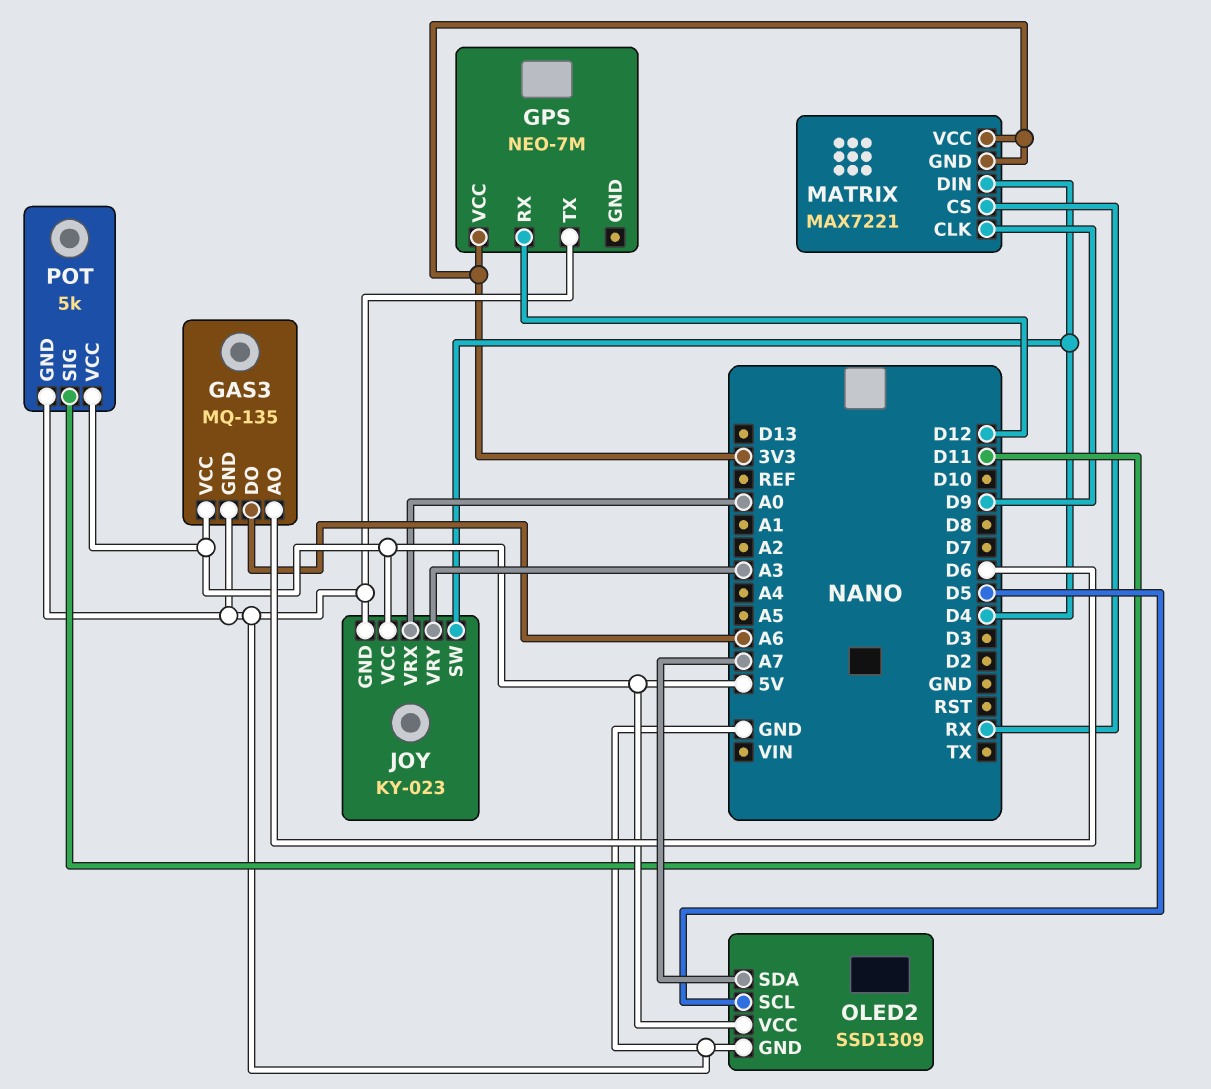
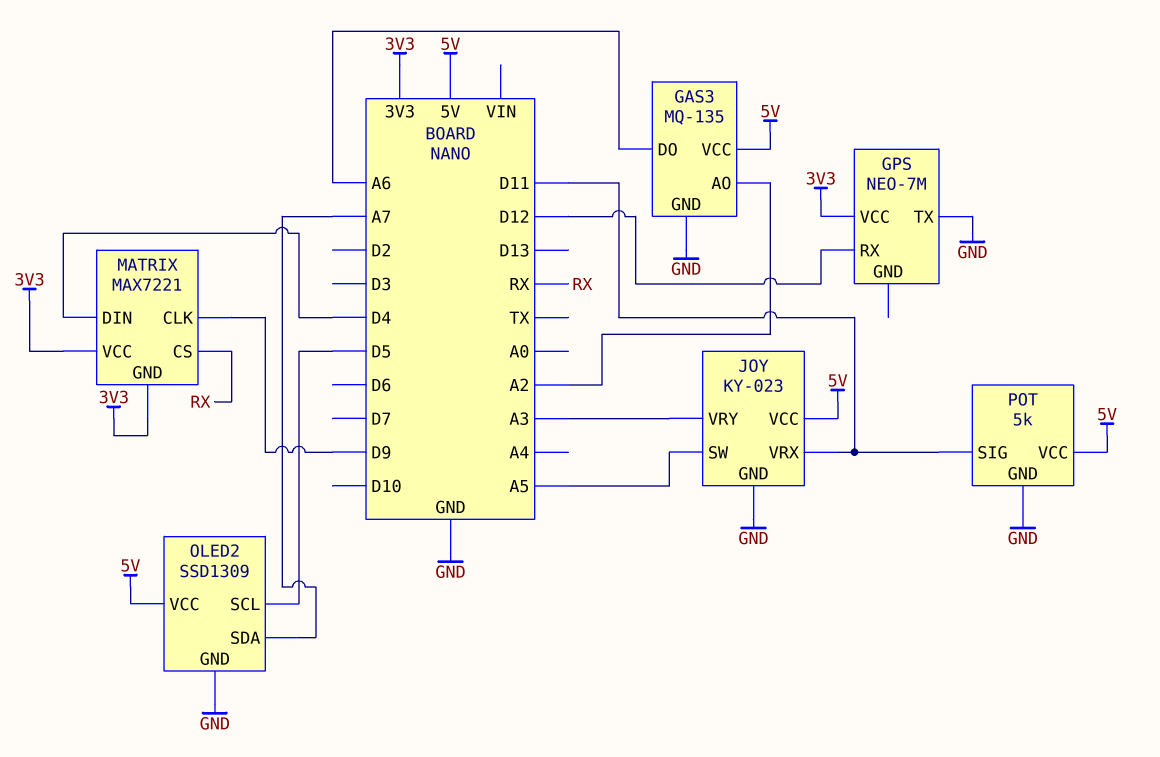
GAS3 pin AO: D6 -> A2
JOY pin SW: D4 -> A5
JOY pin VRX: A0 -> D11

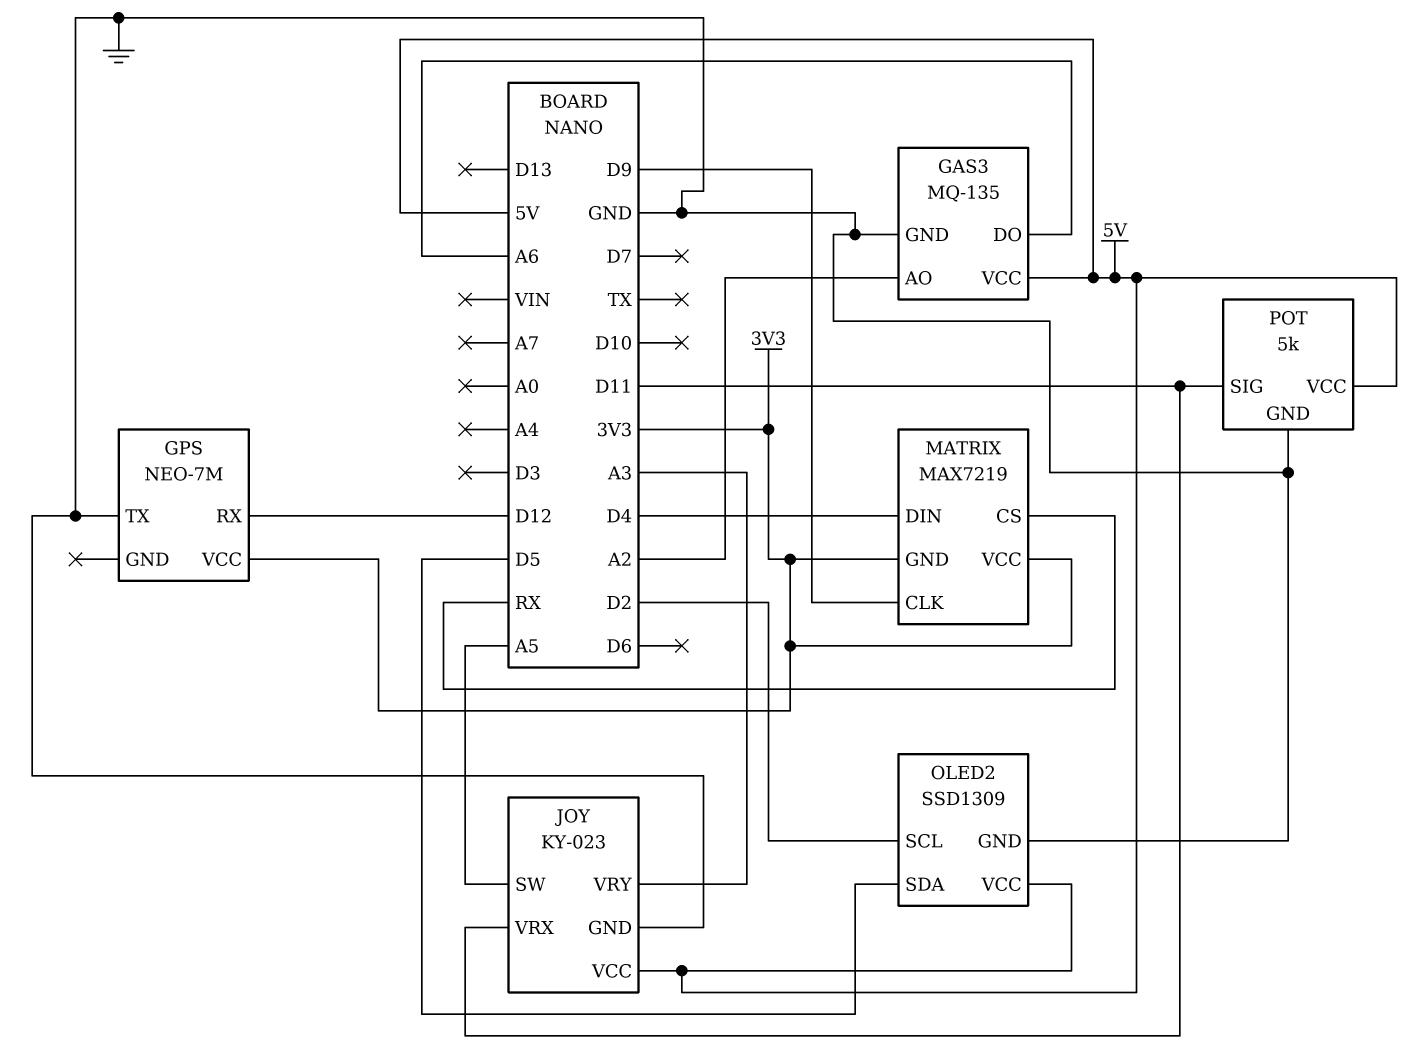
MATRIX: MAX7221 -> MAX7219
OLED2 pin SCL: D5 -> D2
OLED2 pin SDA: A7 -> D5

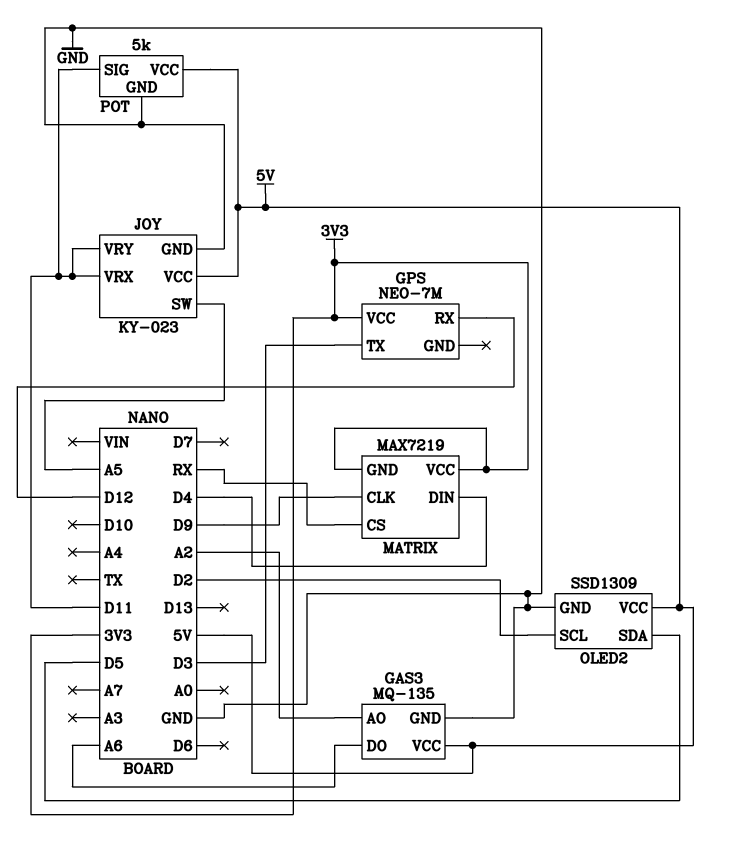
GPS pin TX: GND -> D3
JOY pin VRY: A3 -> D11

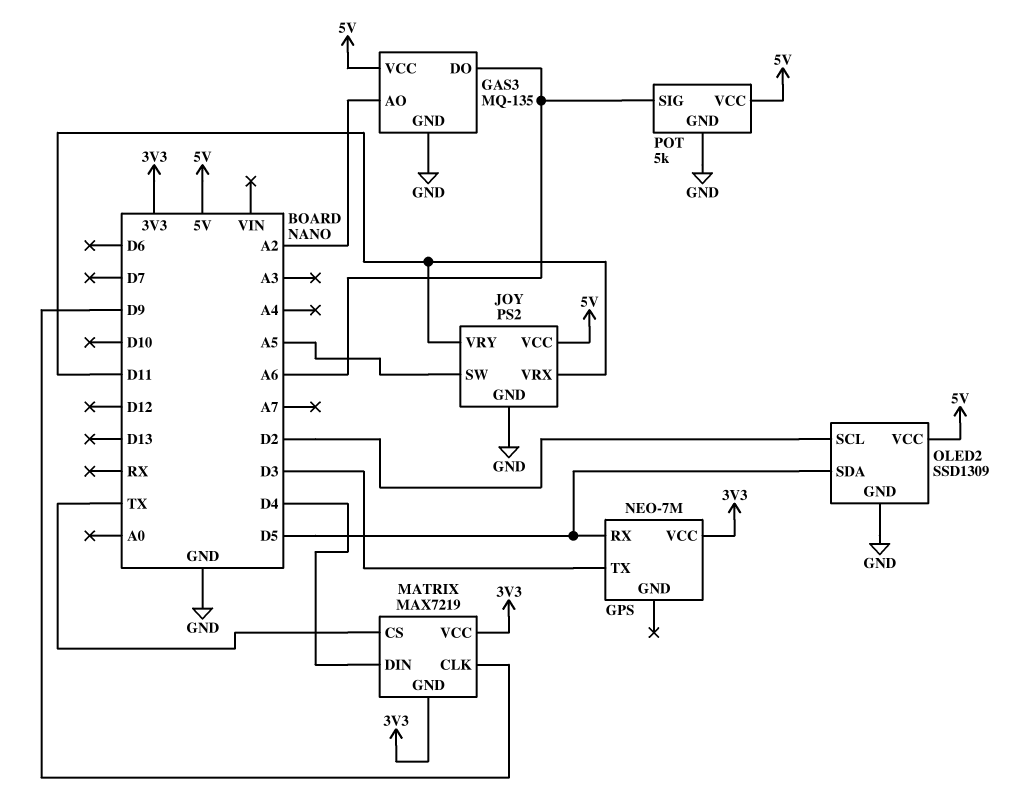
GPS pin RX: D12 -> D5
JOY: KY-023 -> PS2
MATRIX pin CS: RX -> TX
POT pin SIG: D11 -> A6

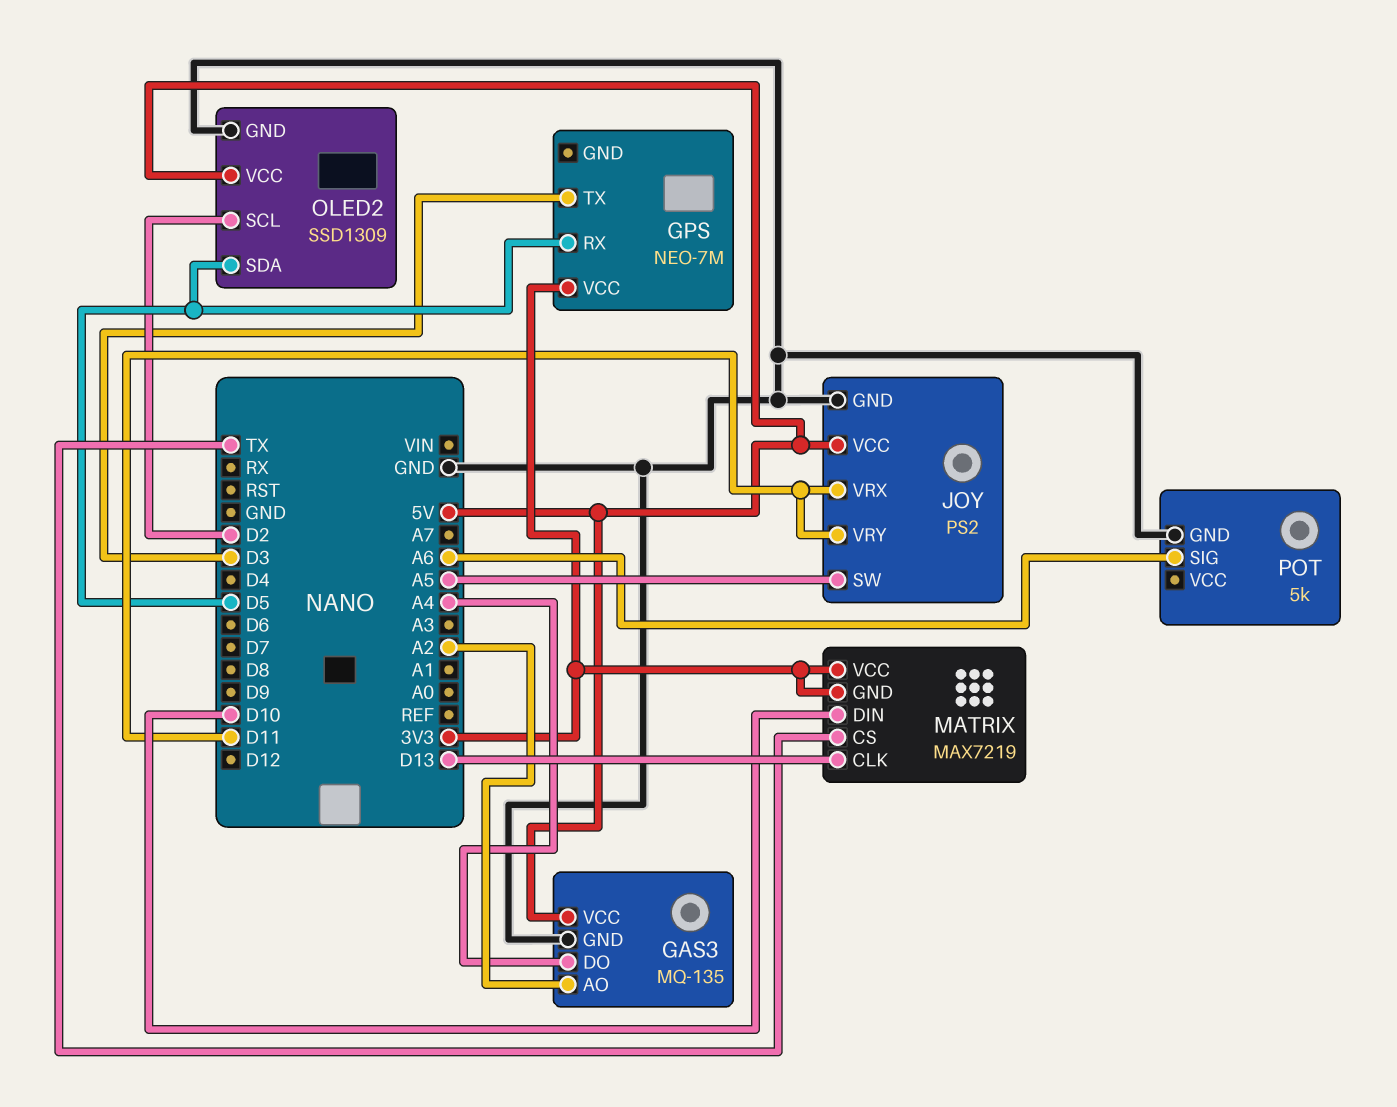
GAS3 pin DO: A6 -> A4
MATRIX pin CLK: D9 -> D13
MATRIX pin DIN: D4 -> D10
POT pin VCC: 5V -> none

